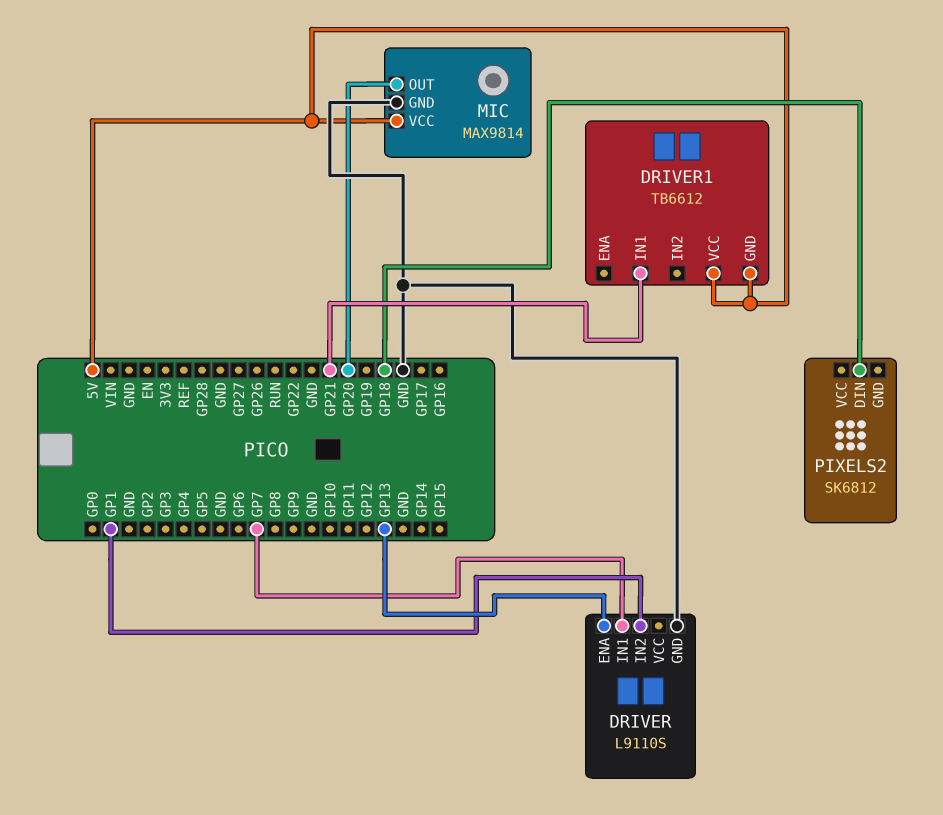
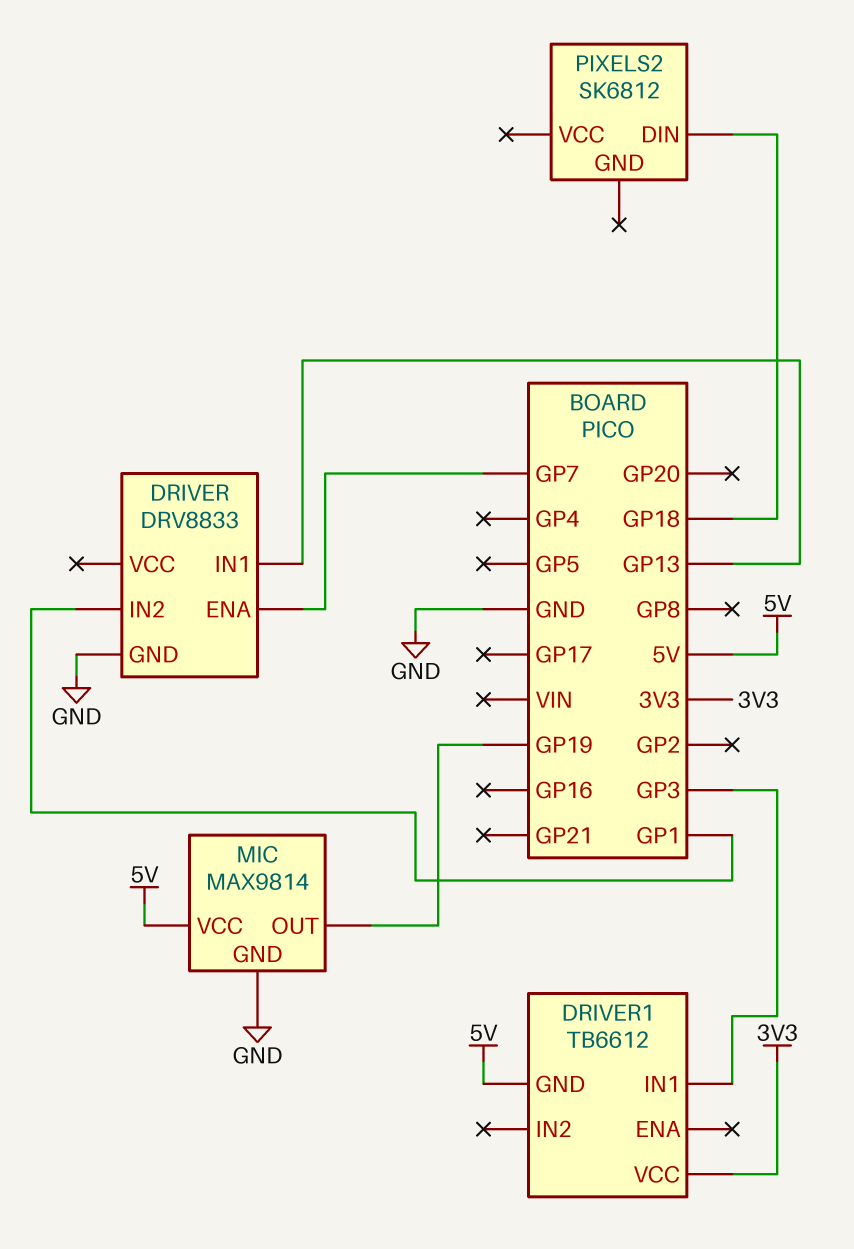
DRIVER: L9110S -> DRV8833
DRIVER pin ENA: GP13 -> GP7
DRIVER pin IN1: GP7 -> GP13
DRIVER1 pin IN1: GP21 -> GP3
DRIVER1 pin VCC: 5V -> 3V3
MIC pin OUT: GP20 -> GP19

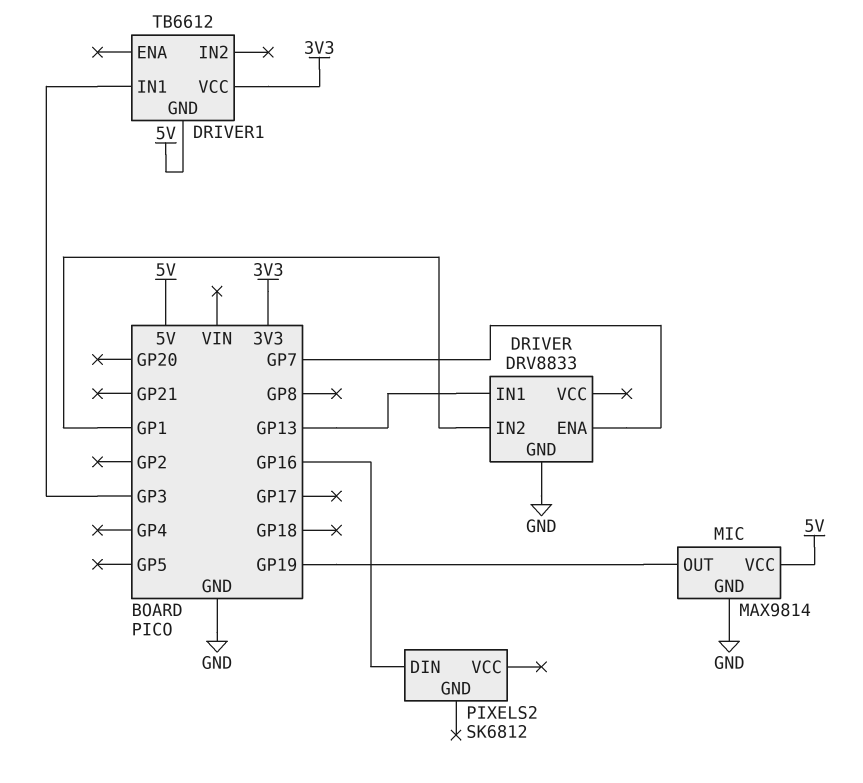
PIXELS2 pin DIN: GP18 -> GP16

